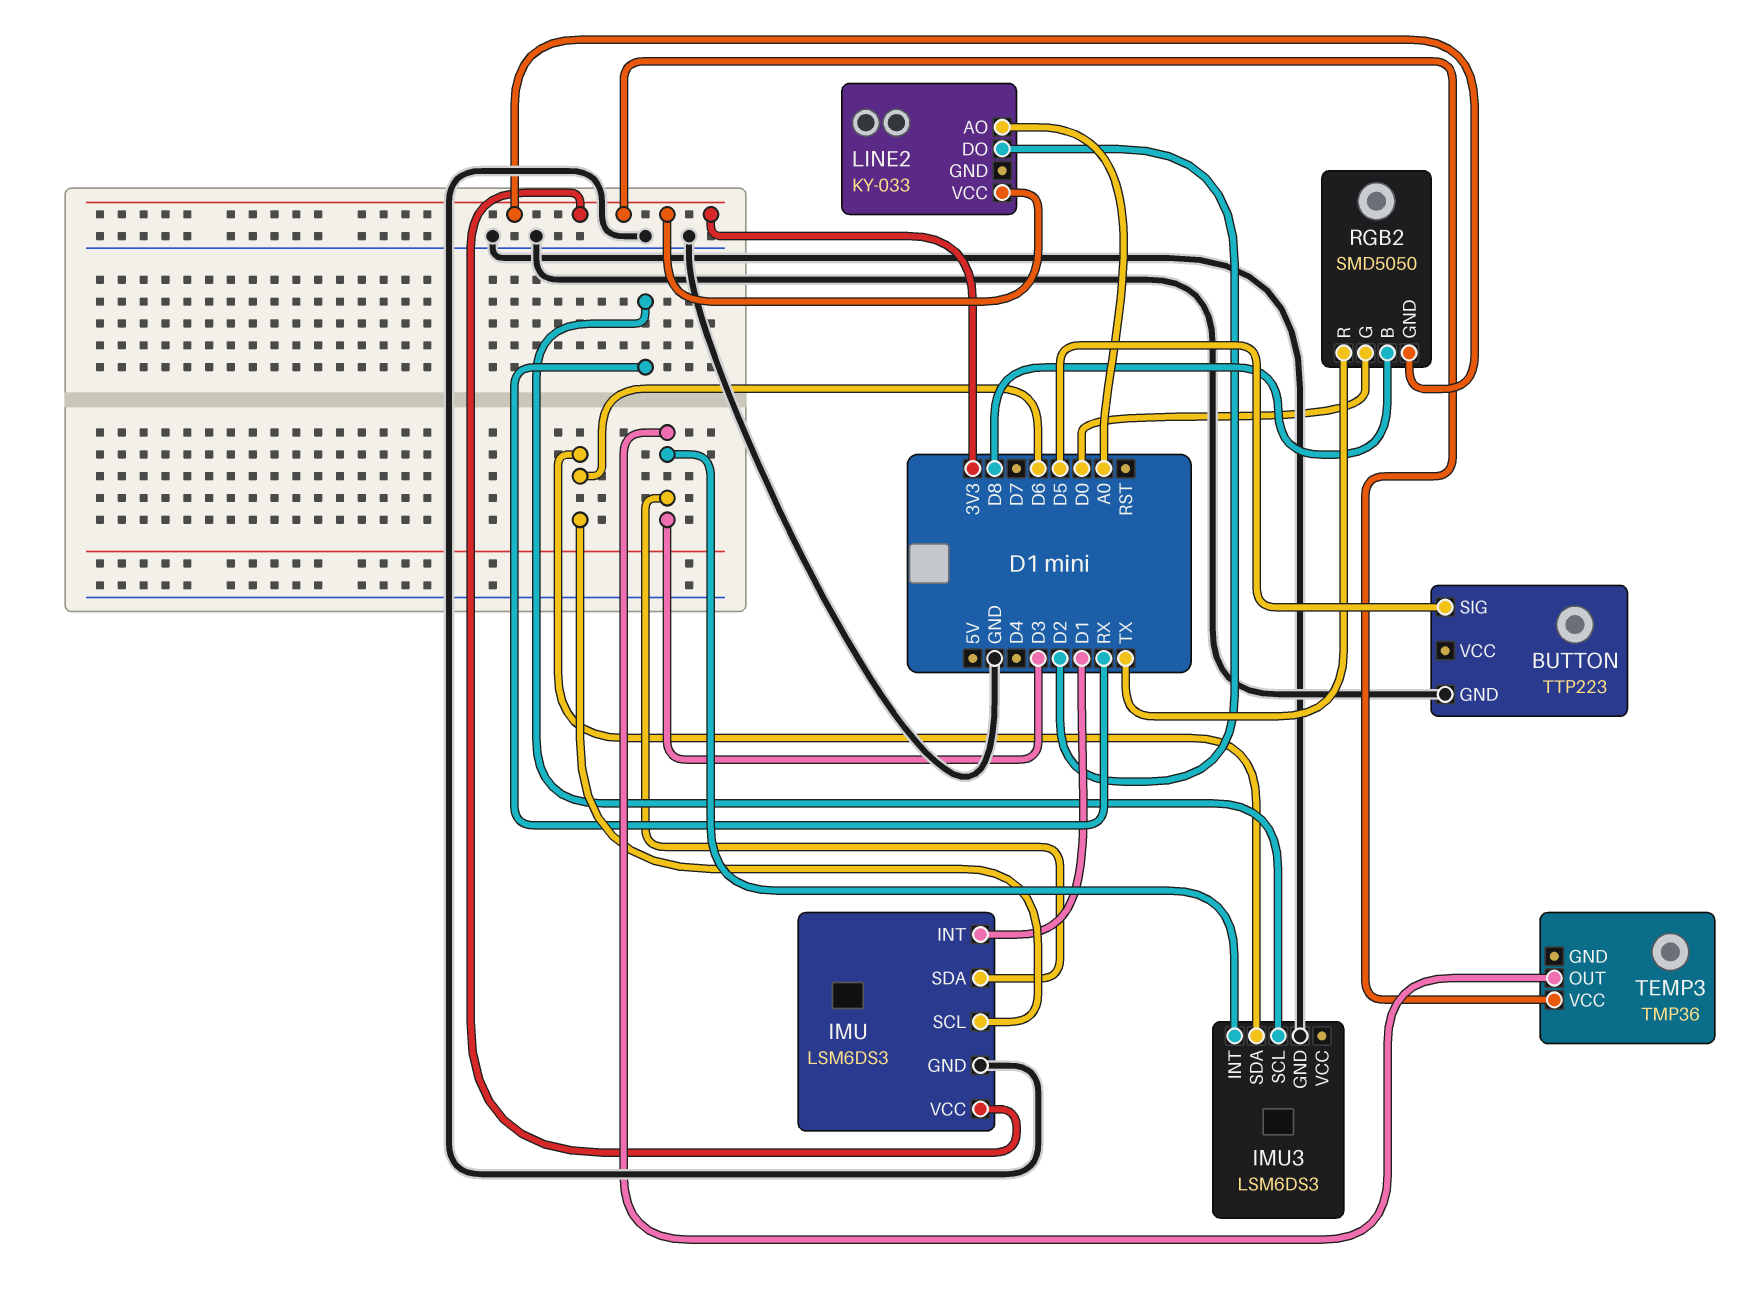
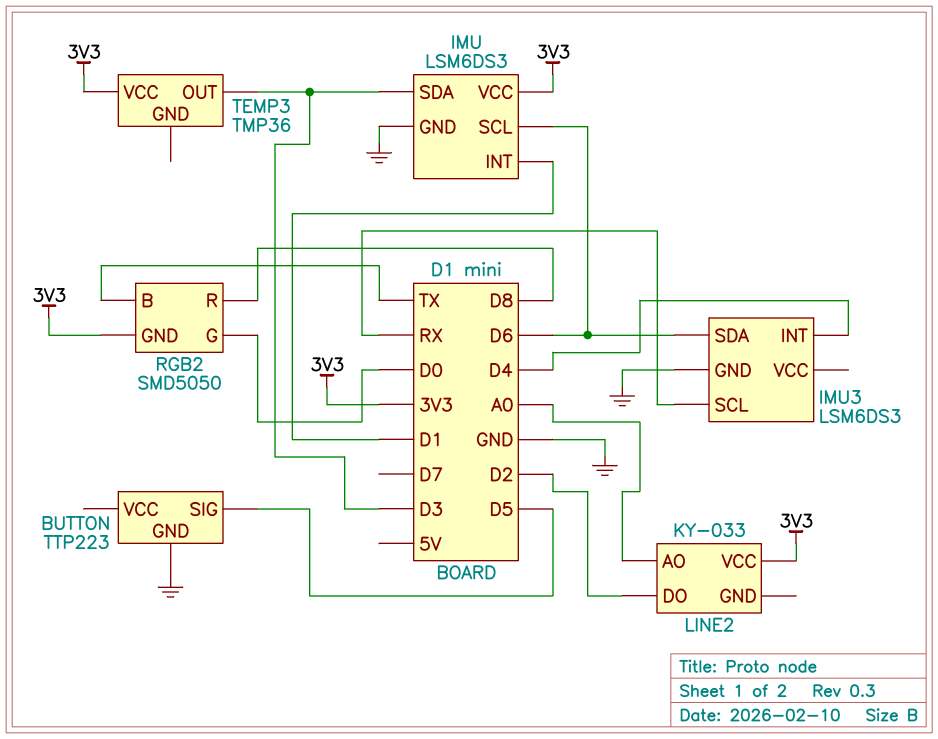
IMU3 pin INT: D3 -> D4
RGB2 pin B: D8 -> TX
RGB2 pin R: TX -> D8

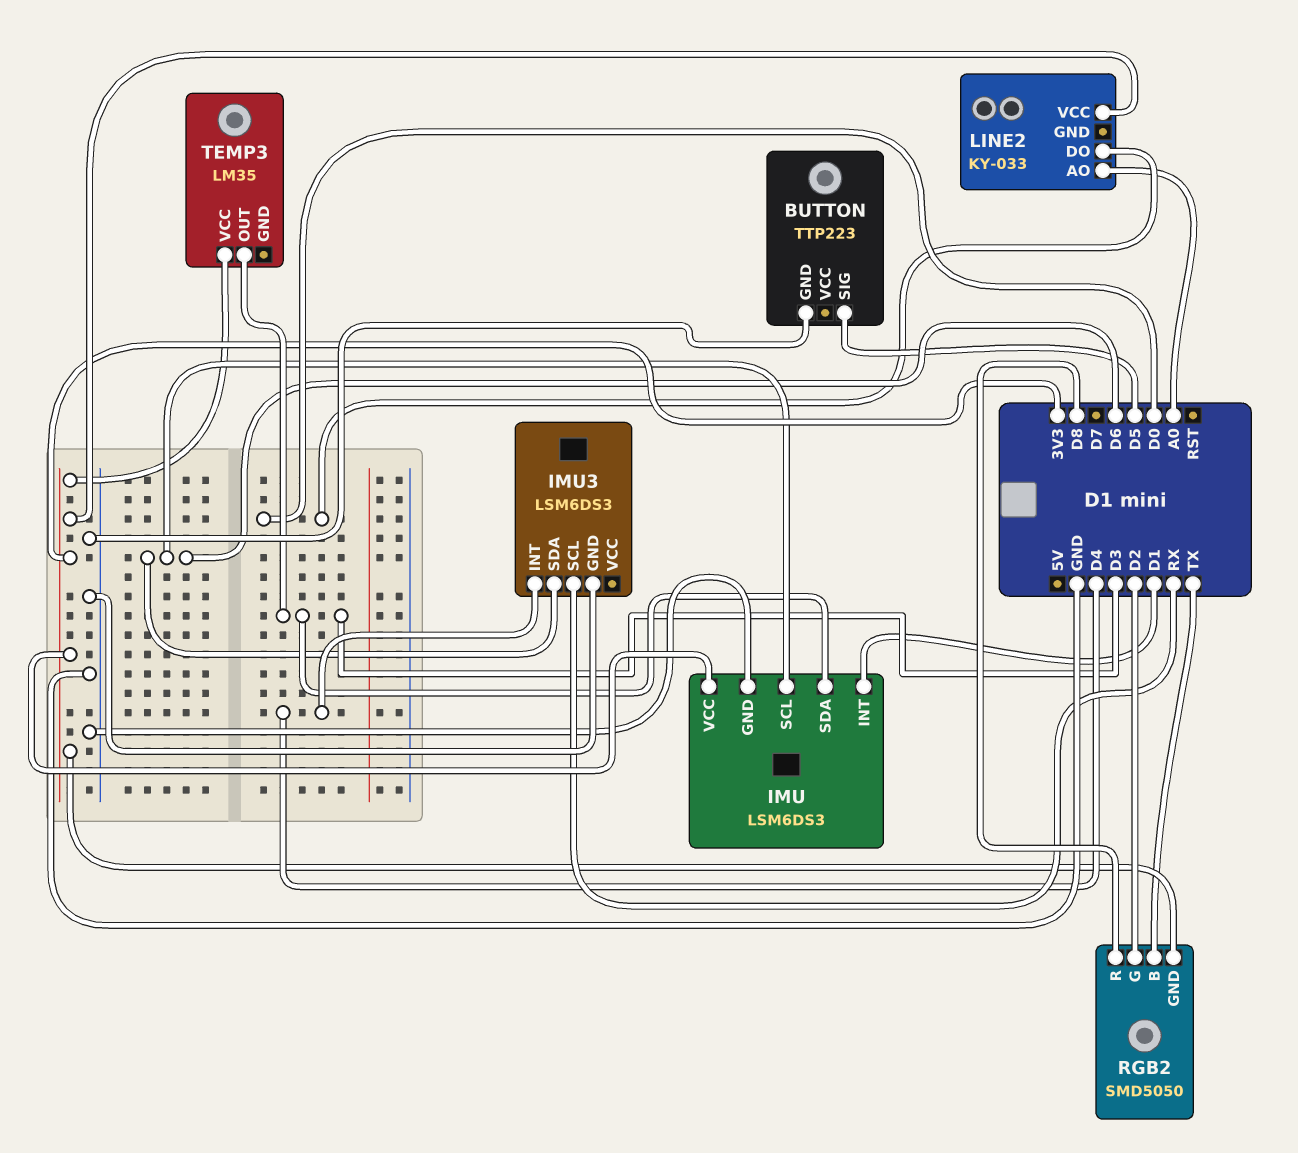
LINE2 pin DO: D2 -> D0
RGB2 pin G: D0 -> D2
TEMP3: TMP36 -> LM35

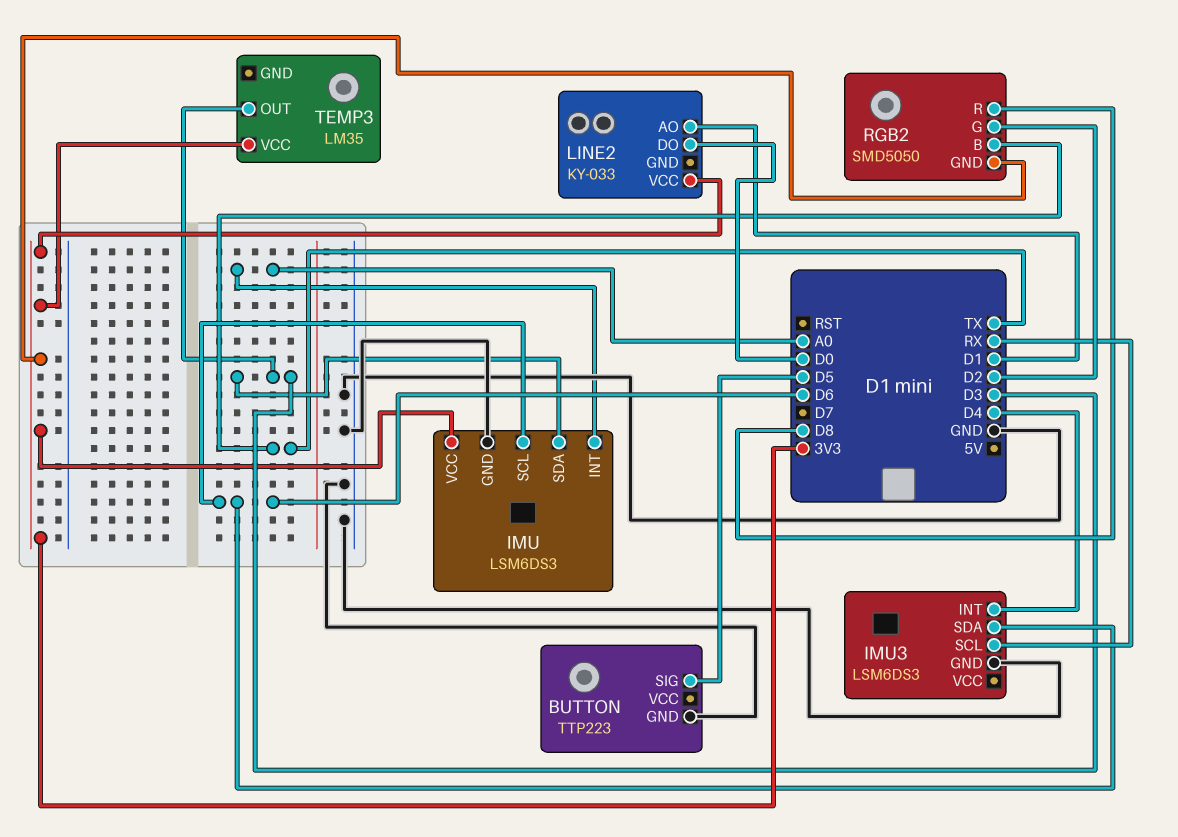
IMU pin INT: D1 -> A0
LINE2 pin AO: A0 -> D1

